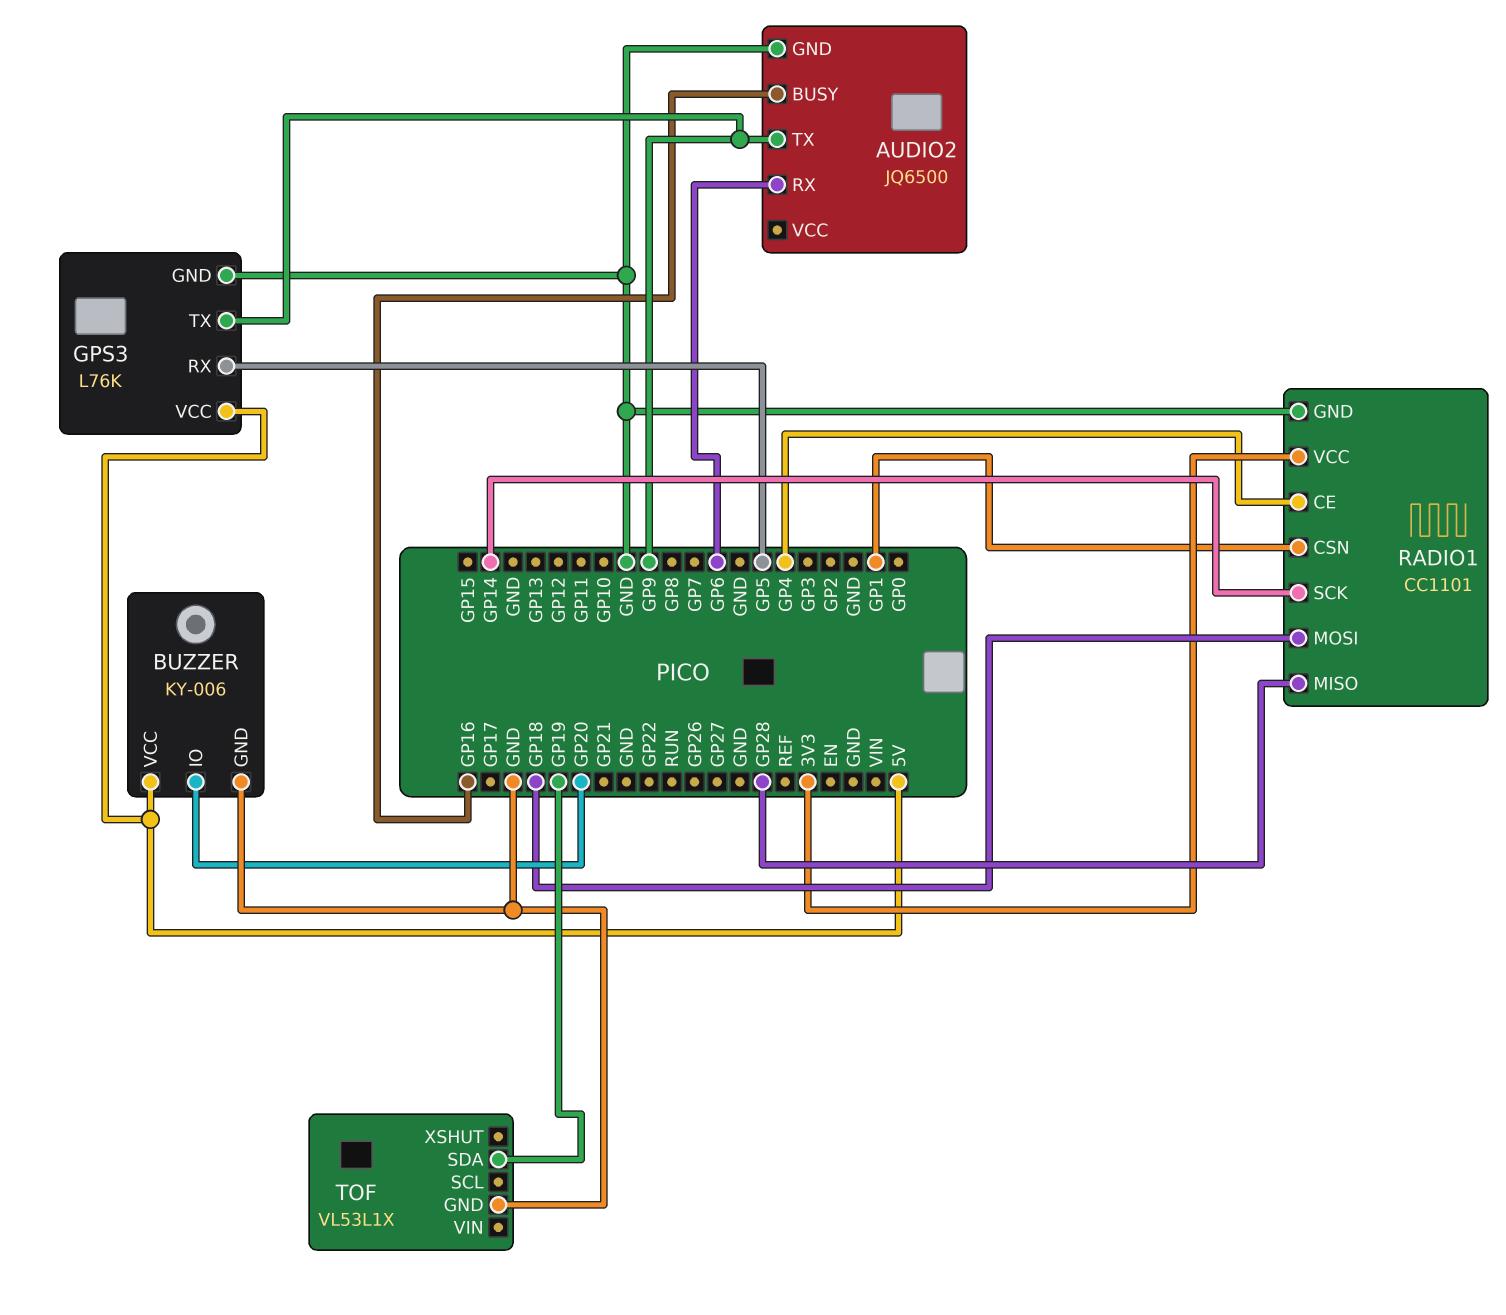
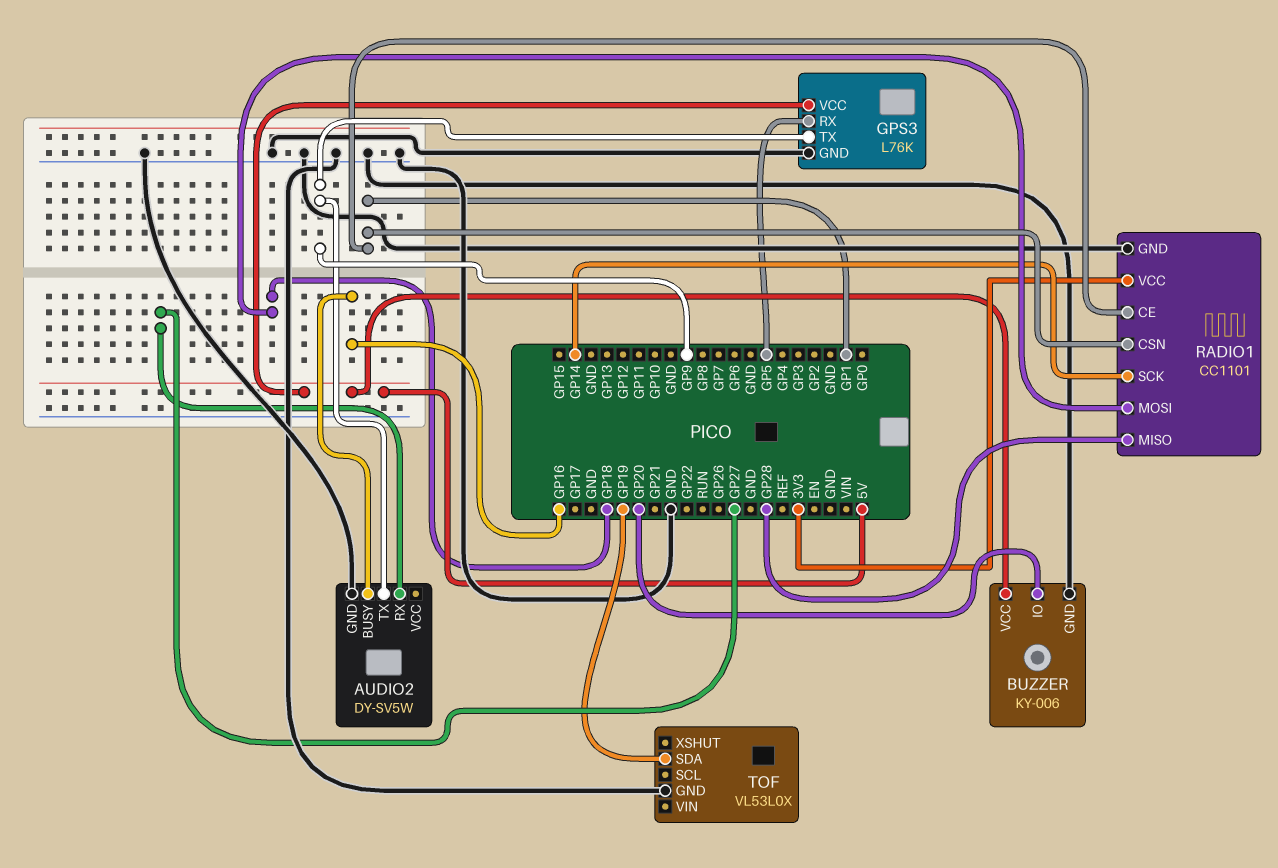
AUDIO2: JQ6500 -> DY-SV5W
AUDIO2 pin RX: GP6 -> GP27
RADIO1 pin CE: GP4 -> GP1
TOF: VL53L1X -> VL53L0X

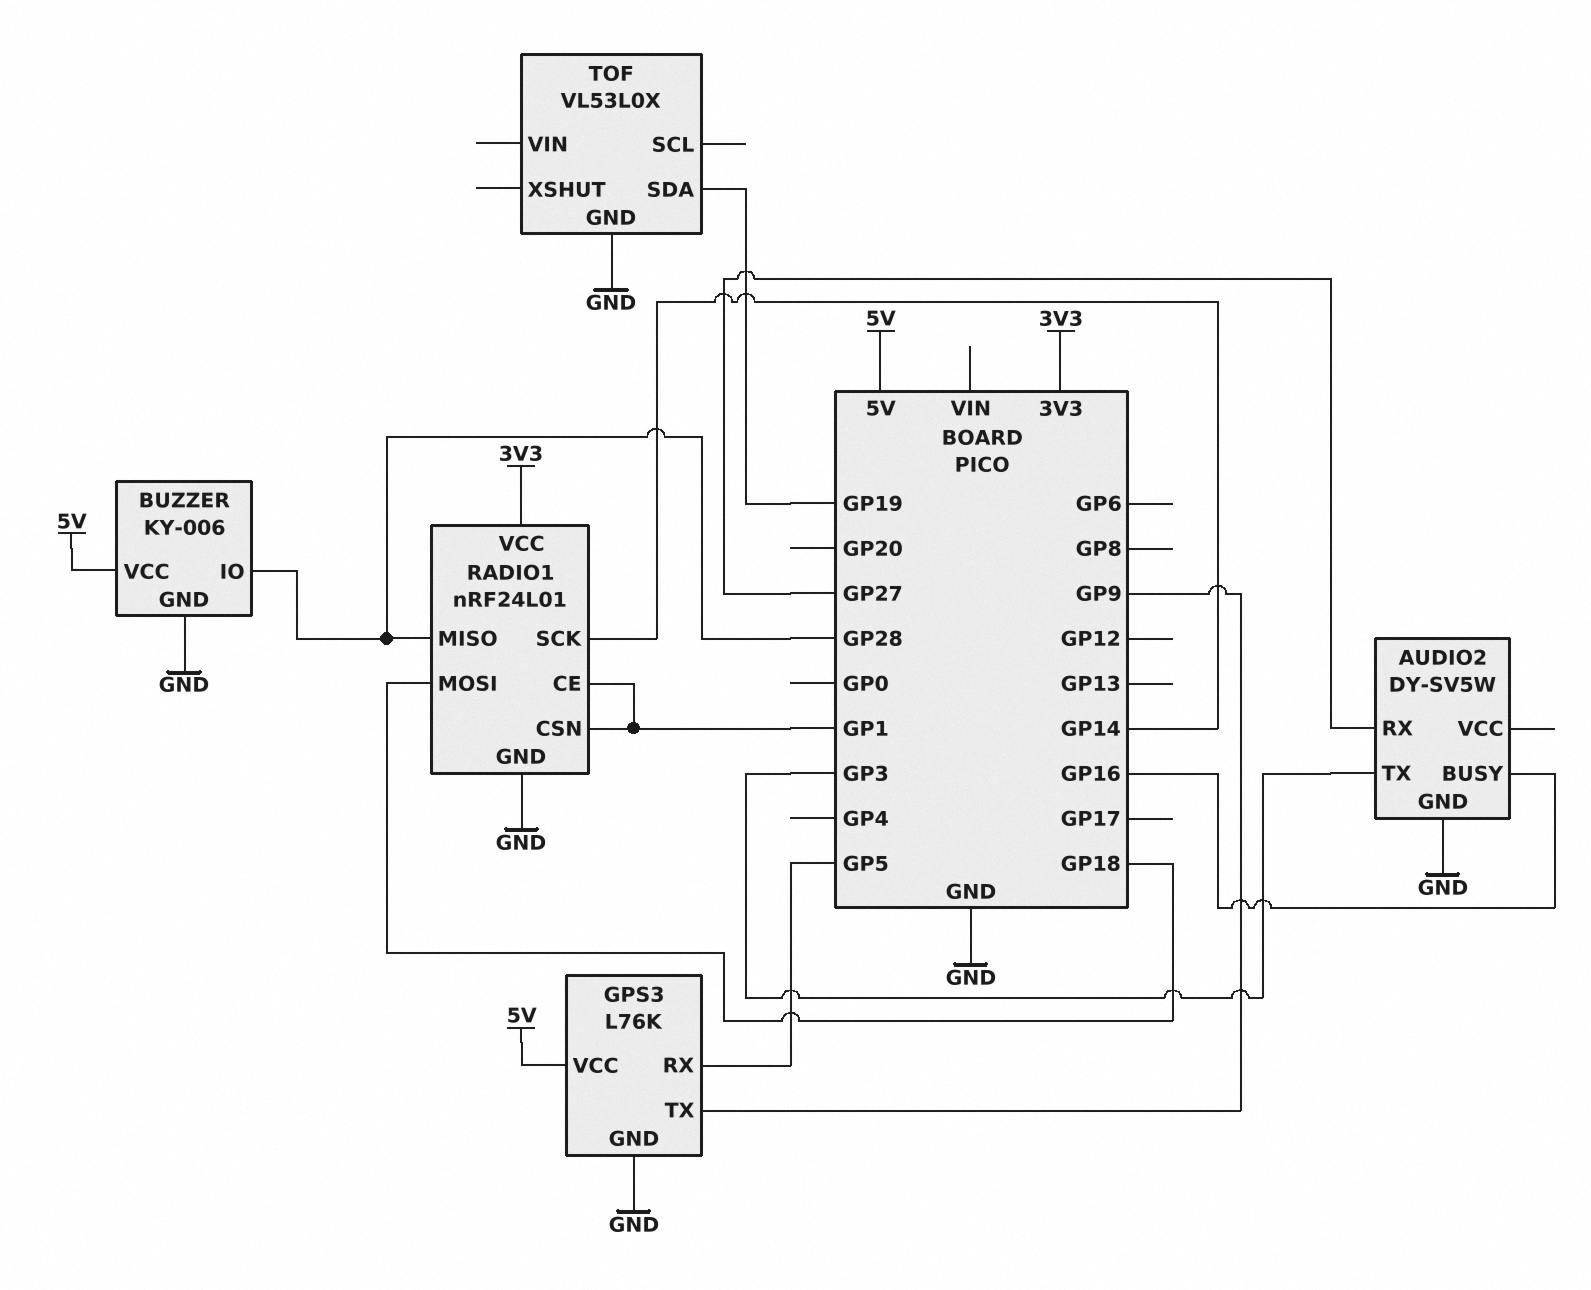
AUDIO2 pin TX: GP9 -> GP3
BUZZER pin IO: GP20 -> GP28
RADIO1: CC1101 -> nRF24L01

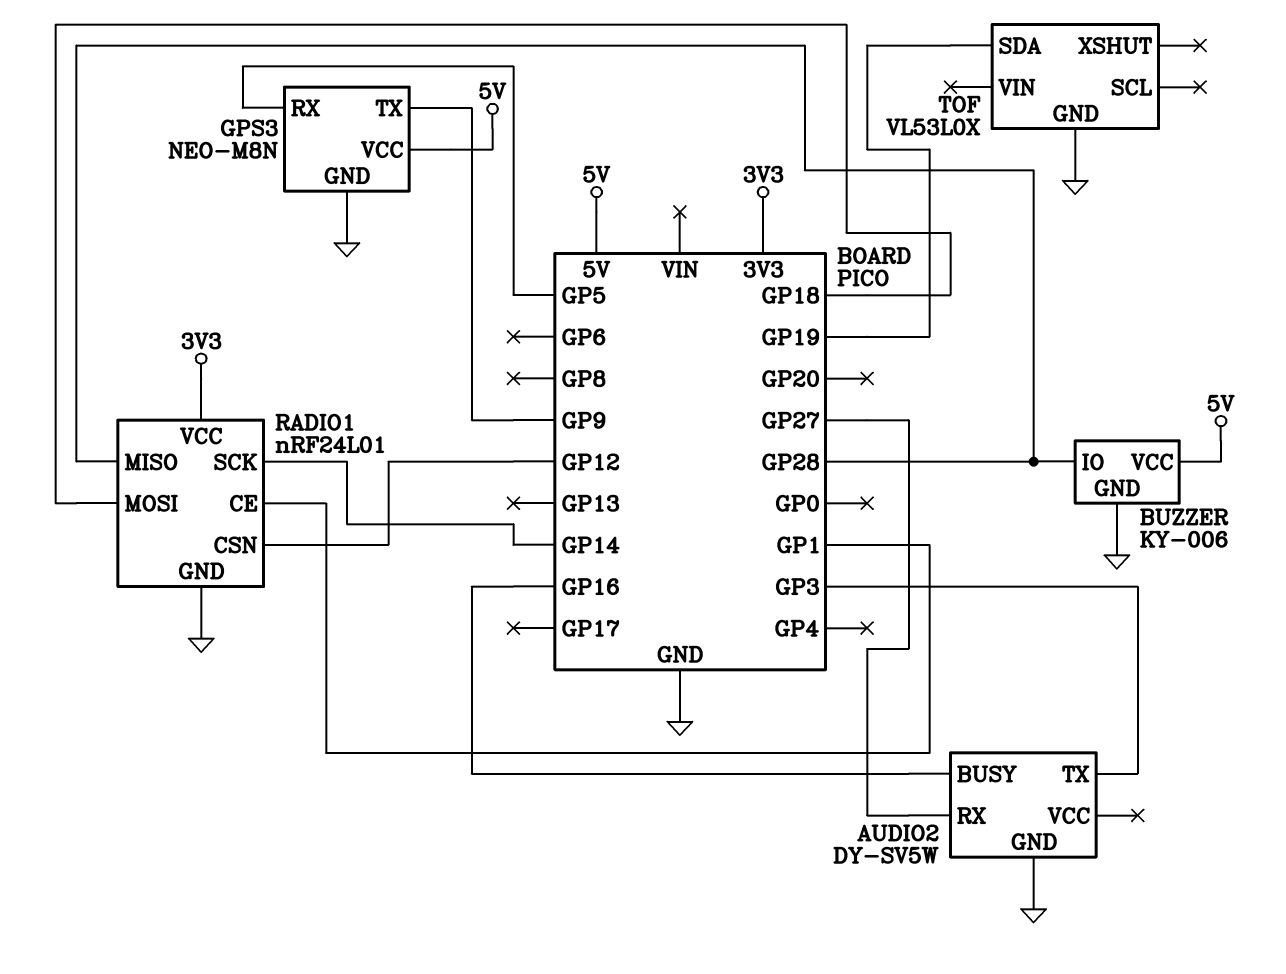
GPS3: L76K -> NEO-M8N
RADIO1 pin CSN: GP1 -> GP12

